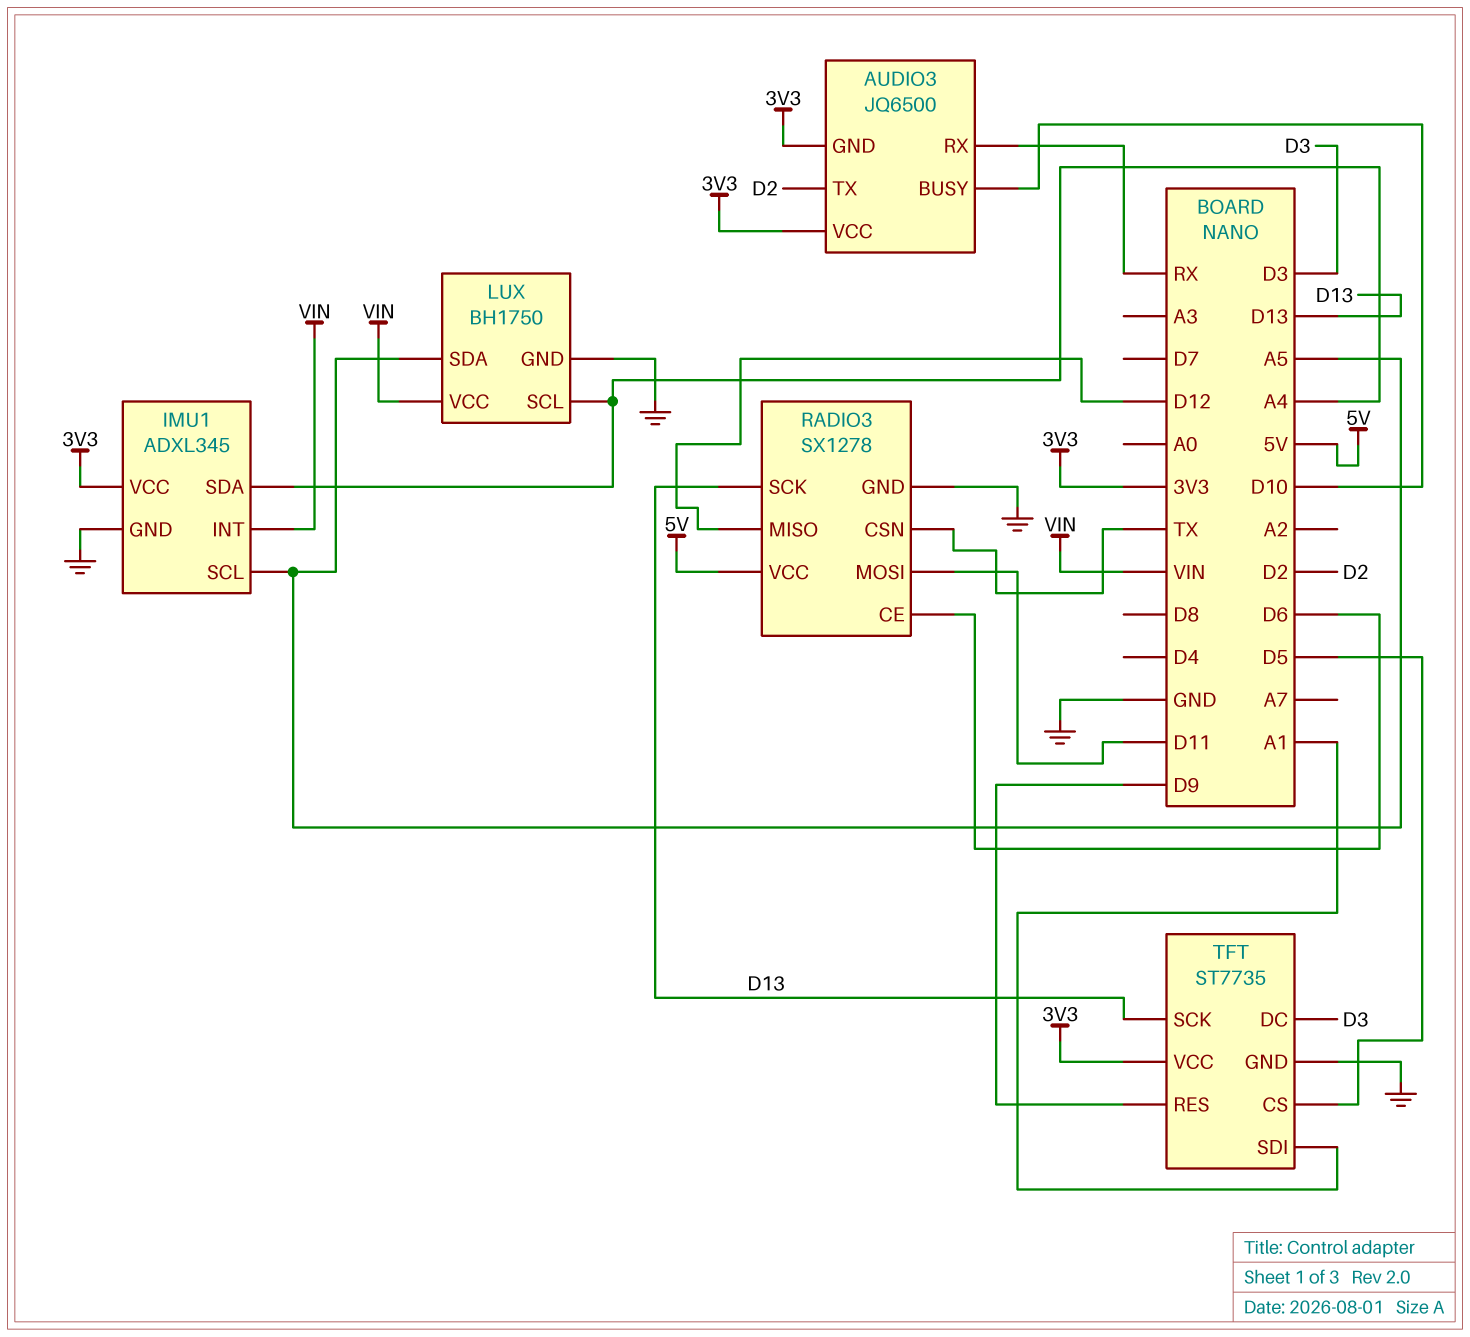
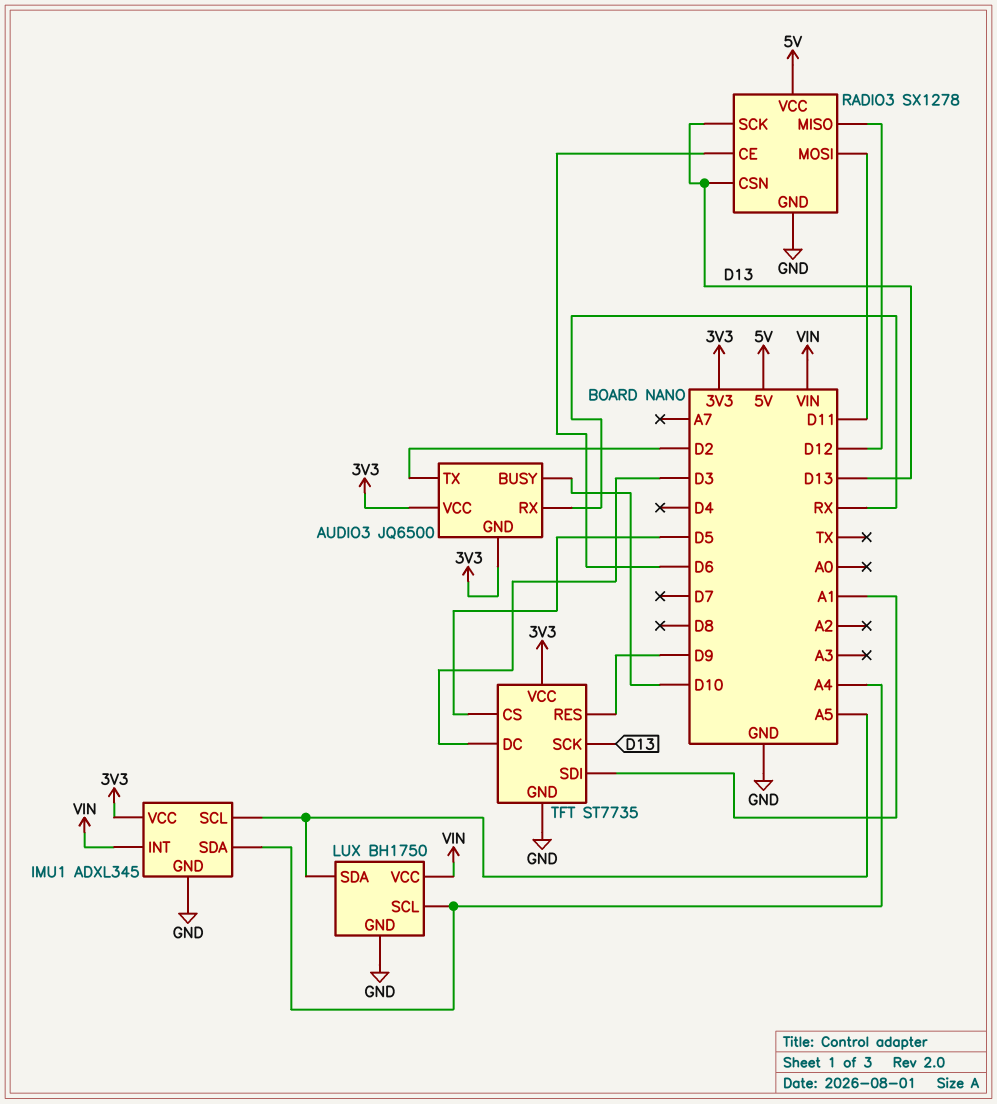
RADIO3 pin CSN: TX -> D13

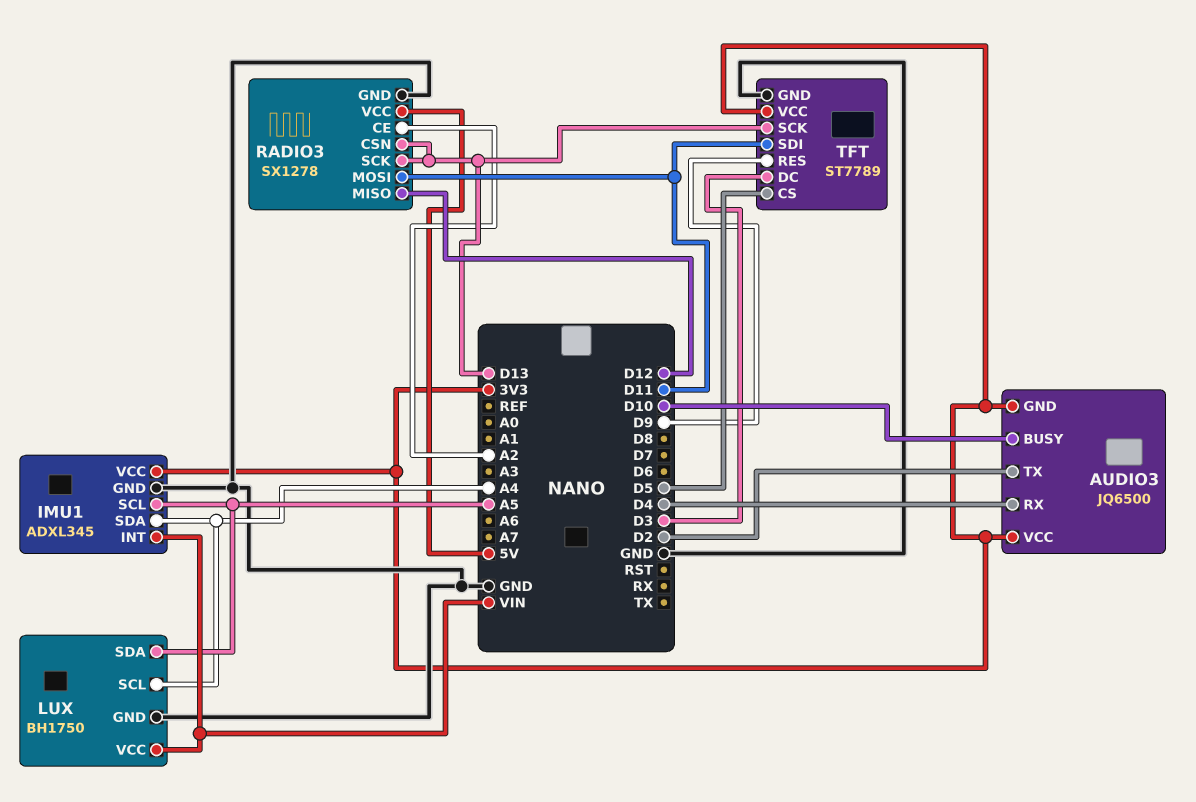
AUDIO3 pin RX: RX -> D4
RADIO3 pin CE: D6 -> A2
TFT: ST7735 -> ST7789
TFT pin SDI: A1 -> D11

